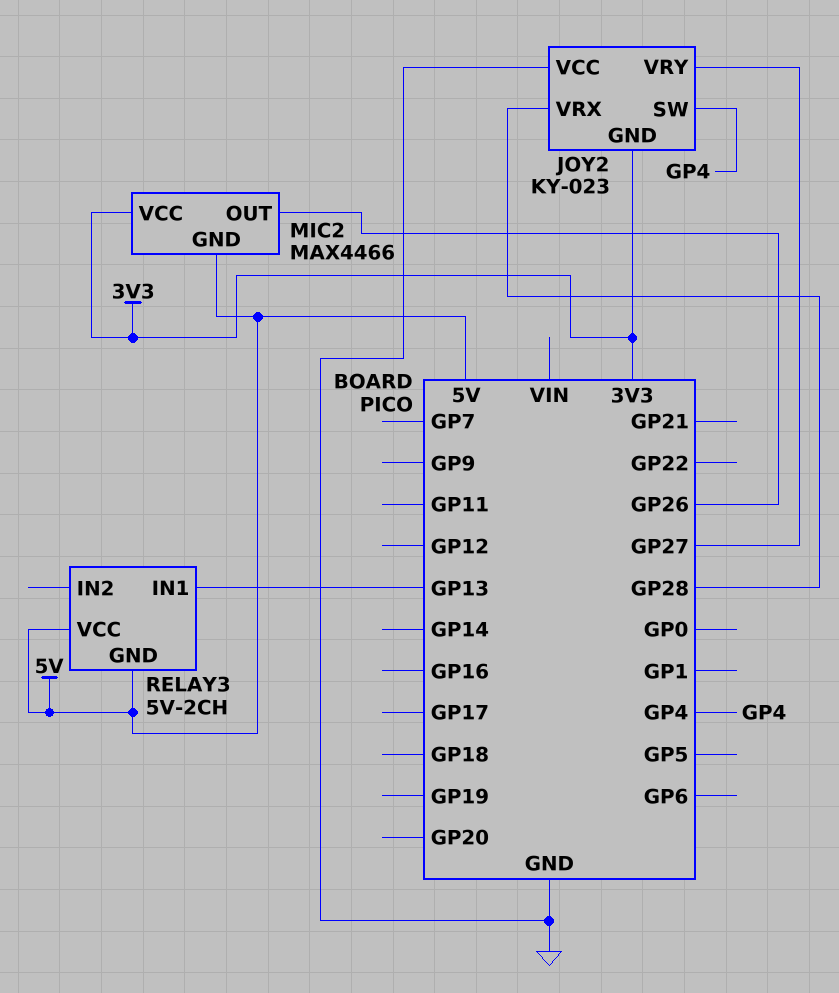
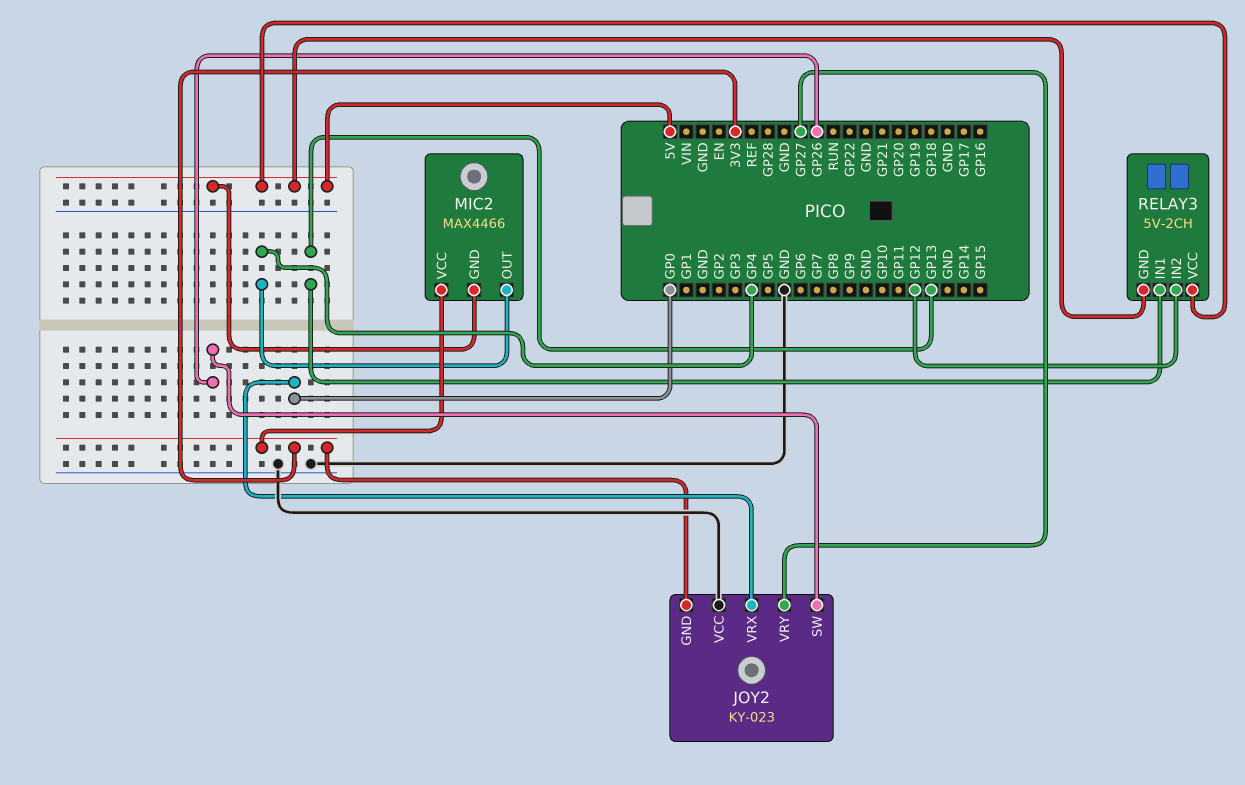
JOY2 pin SW: GP4 -> GP26
JOY2 pin VRX: GP28 -> GP0
MIC2 pin OUT: GP26 -> GP4
RELAY3 pin IN2: none -> GP12

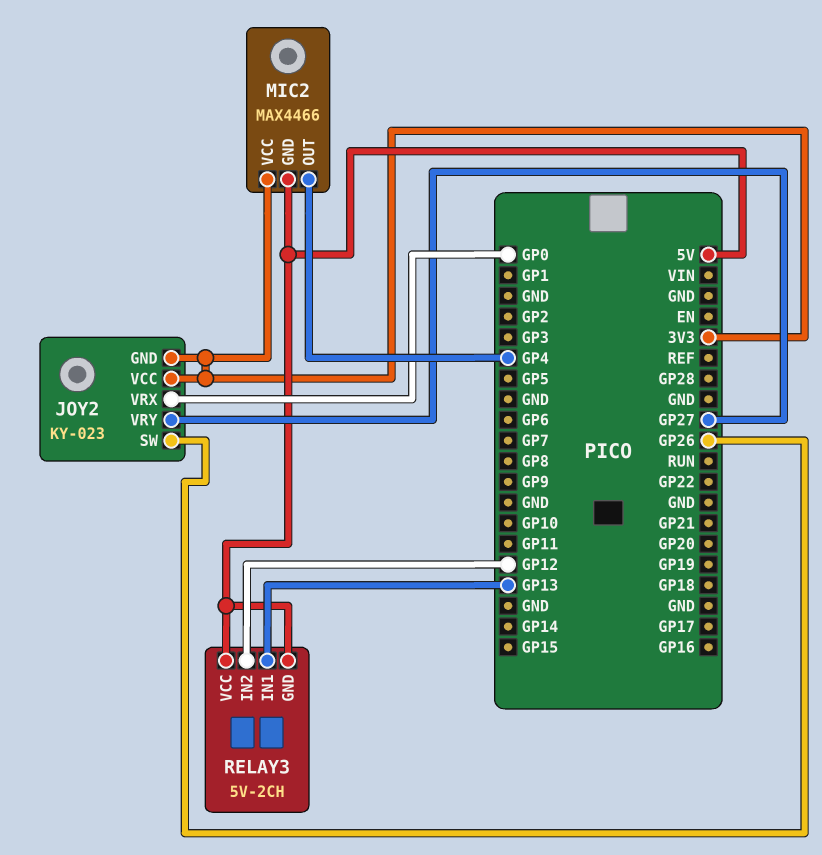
JOY2 pin VCC: GND -> 3V3

